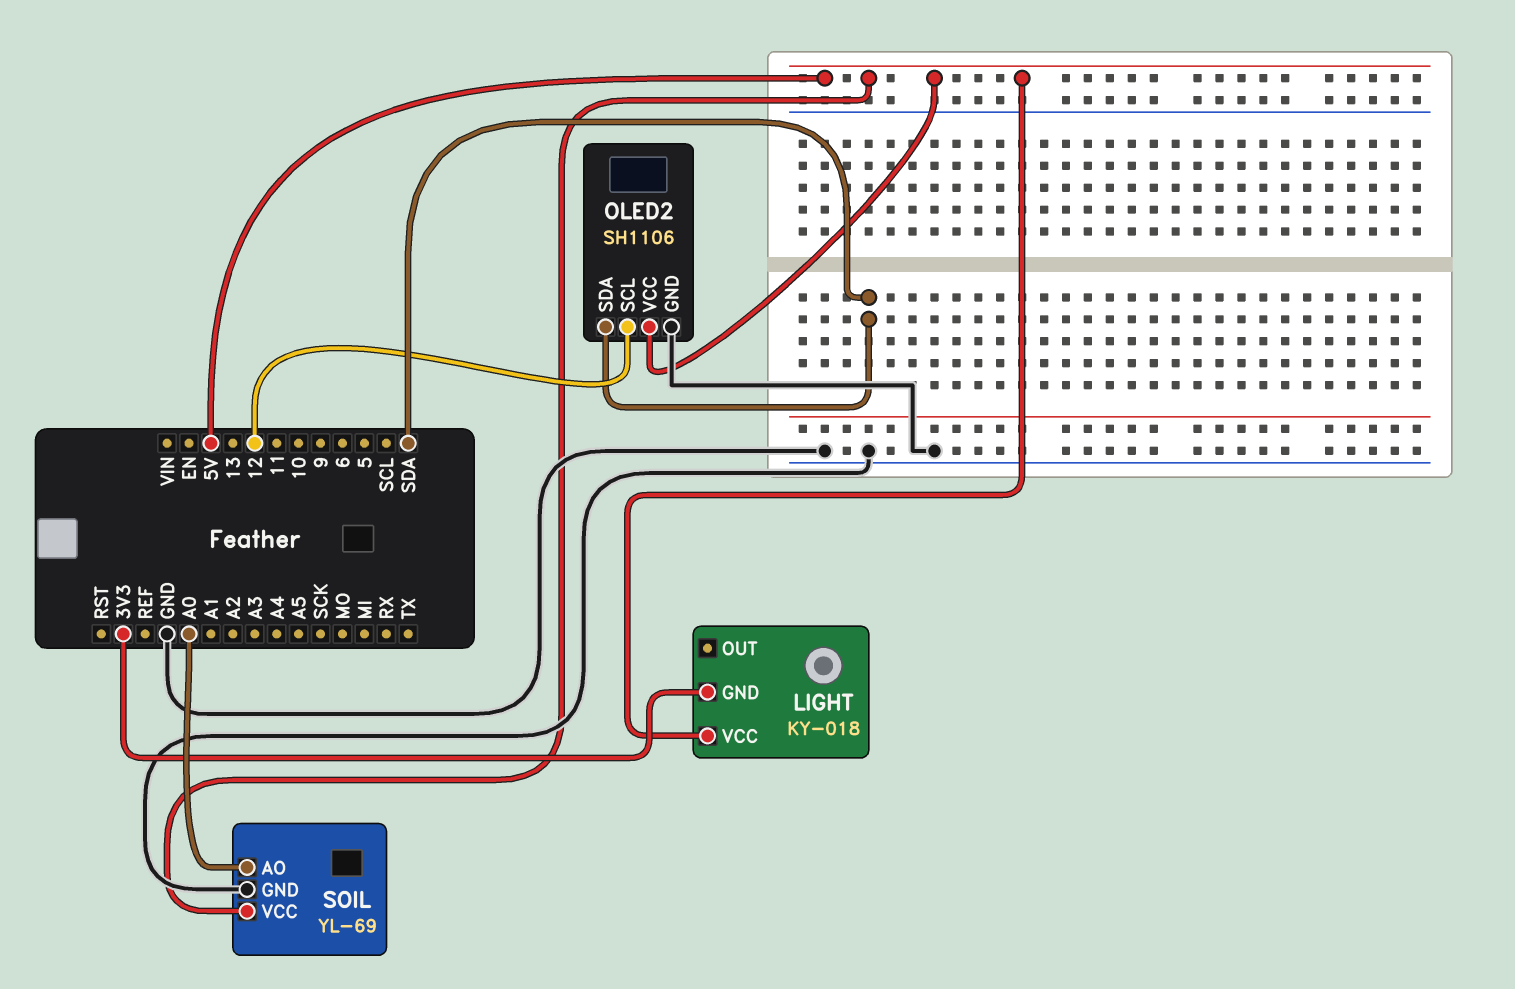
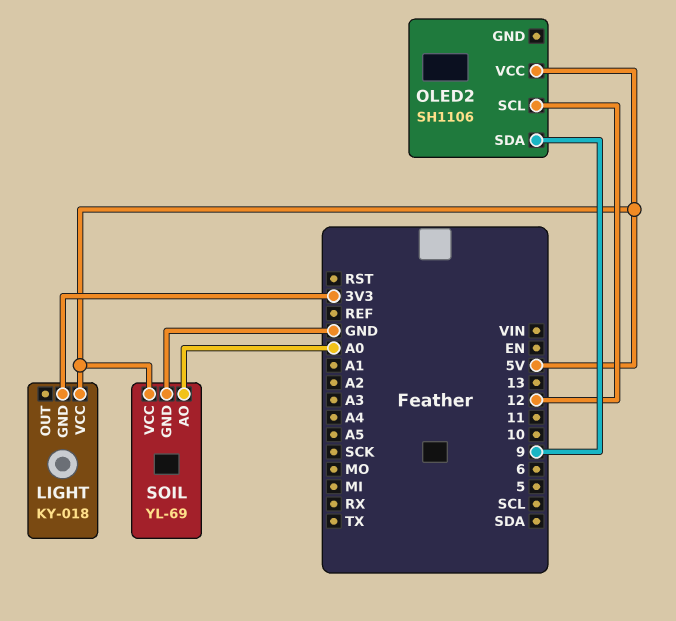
OLED2 pin GND: GND -> none
OLED2 pin SDA: SDA -> 9

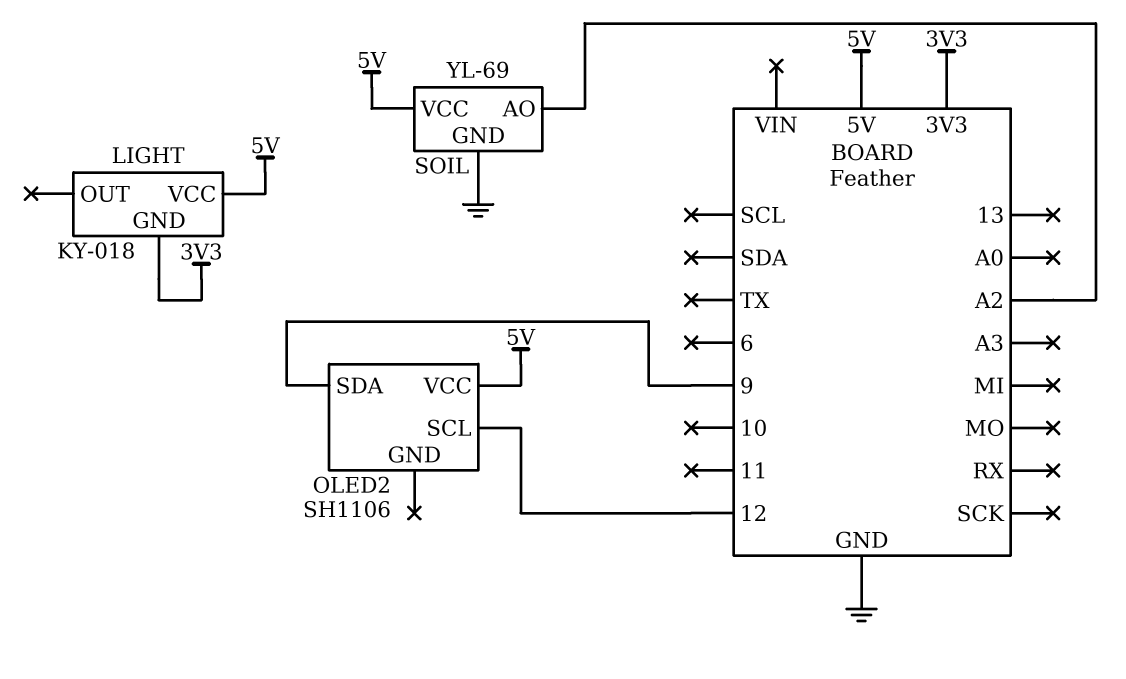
SOIL pin AO: A0 -> A2

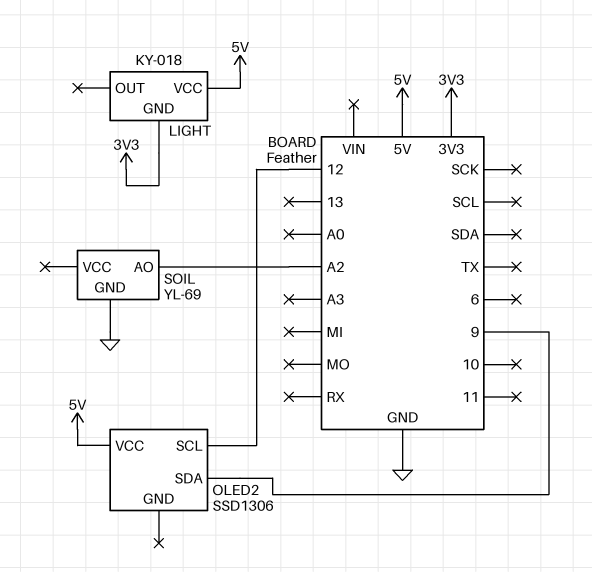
OLED2: SH1106 -> SSD1306
SOIL pin VCC: 5V -> none

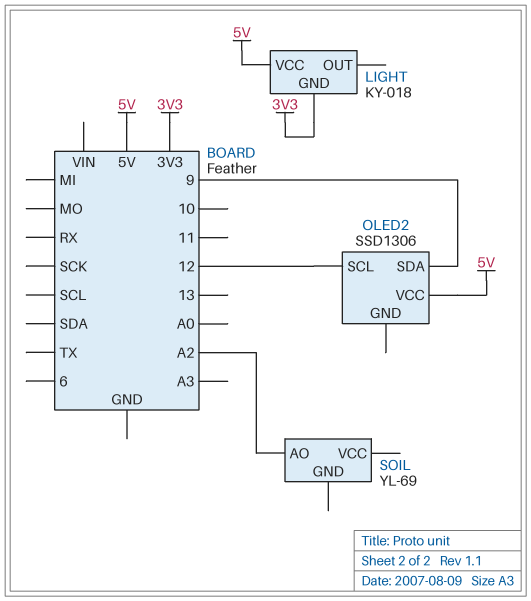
SOIL pin GND: GND -> none

